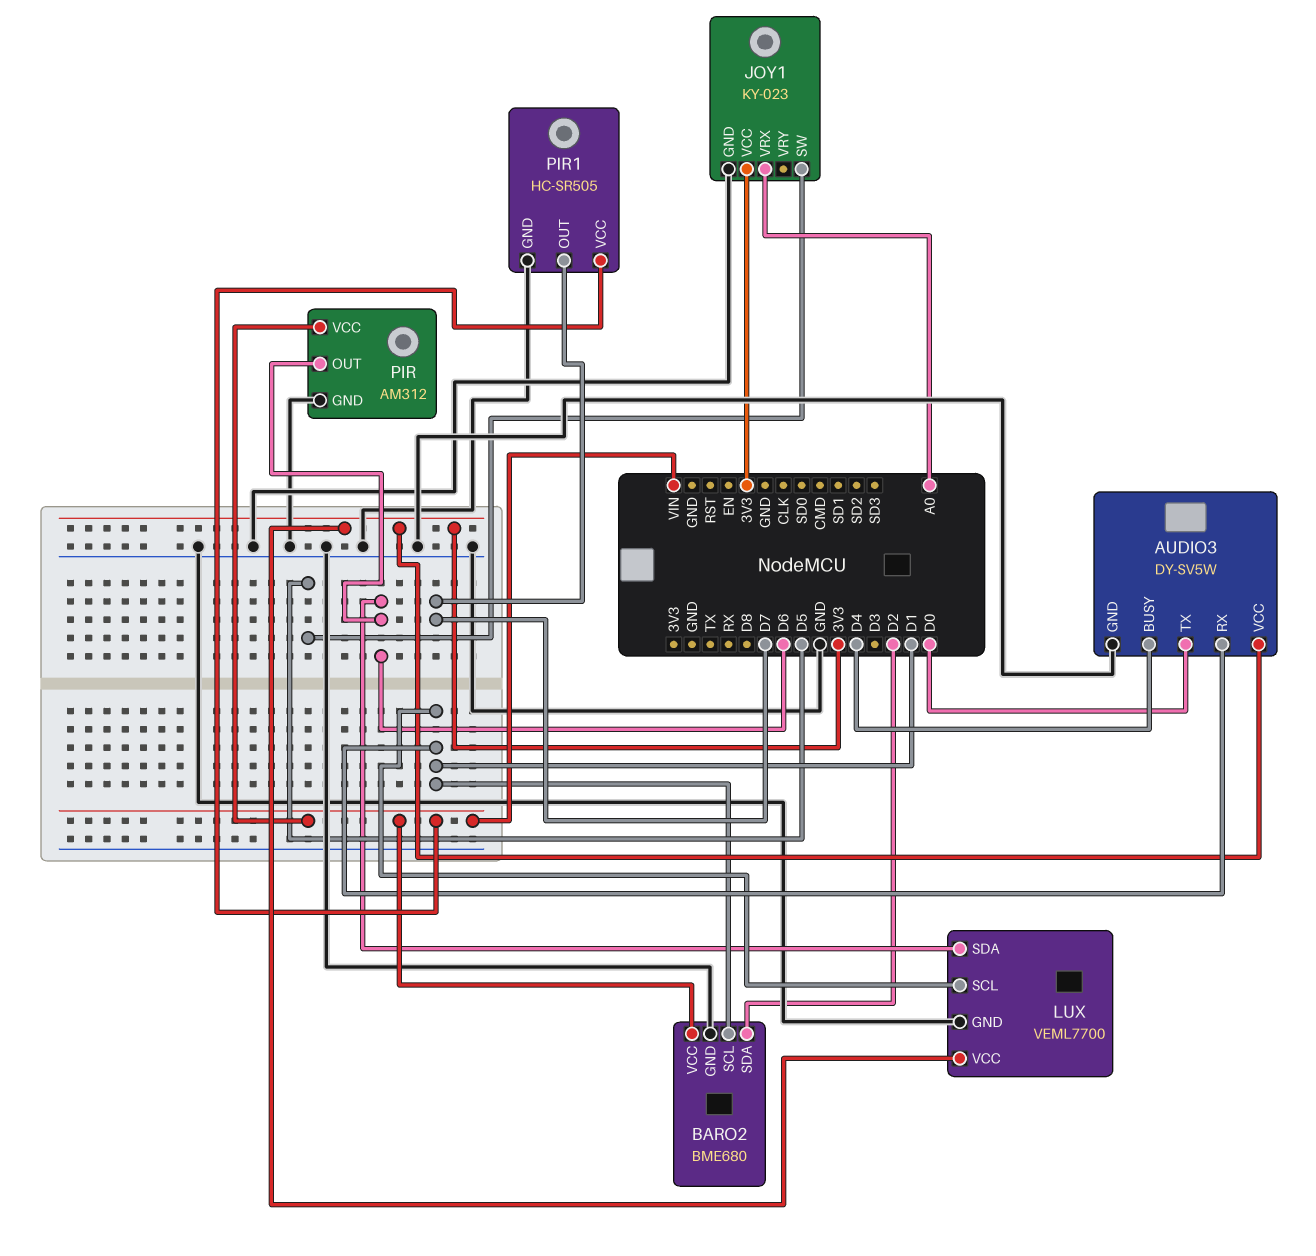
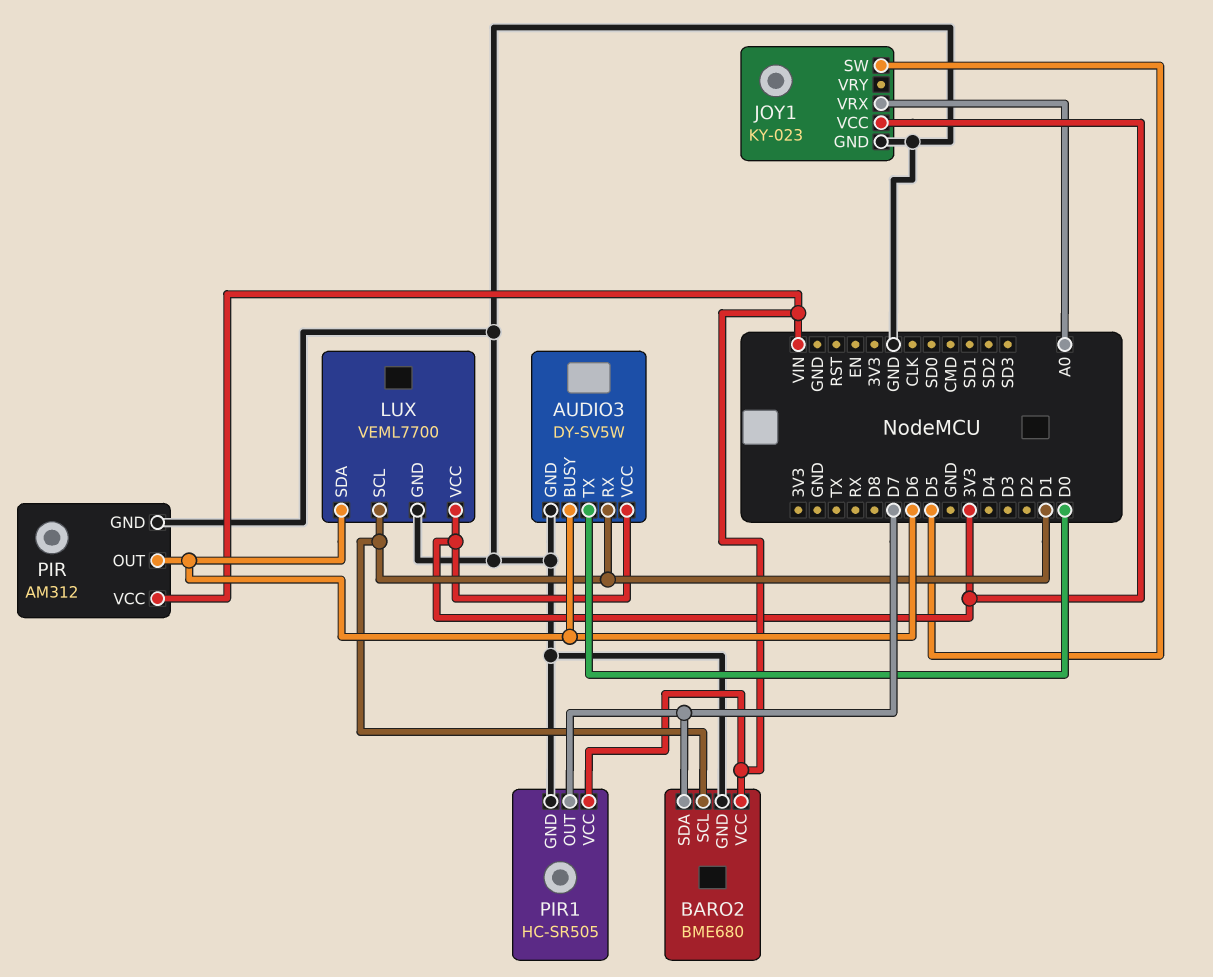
AUDIO3 pin BUSY: D4 -> D6
BARO2 pin SDA: D2 -> D7

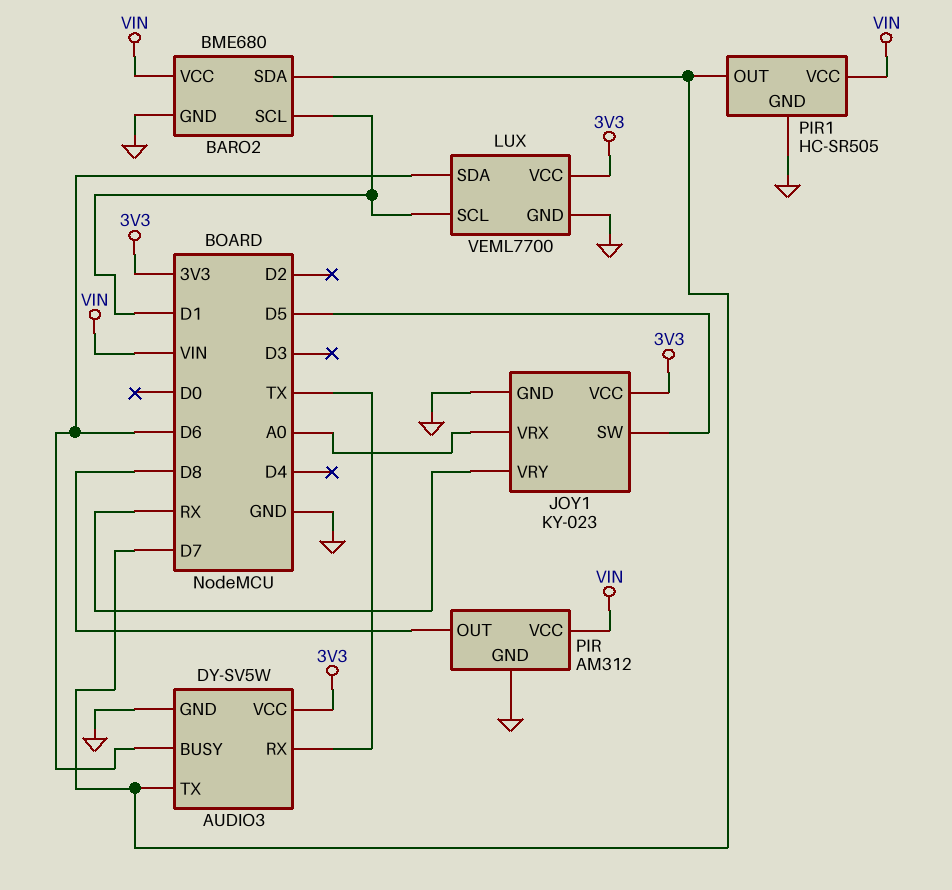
AUDIO3 pin RX: D1 -> TX
AUDIO3 pin TX: D0 -> D7
JOY1 pin VRY: none -> RX
PIR pin OUT: D6 -> D8

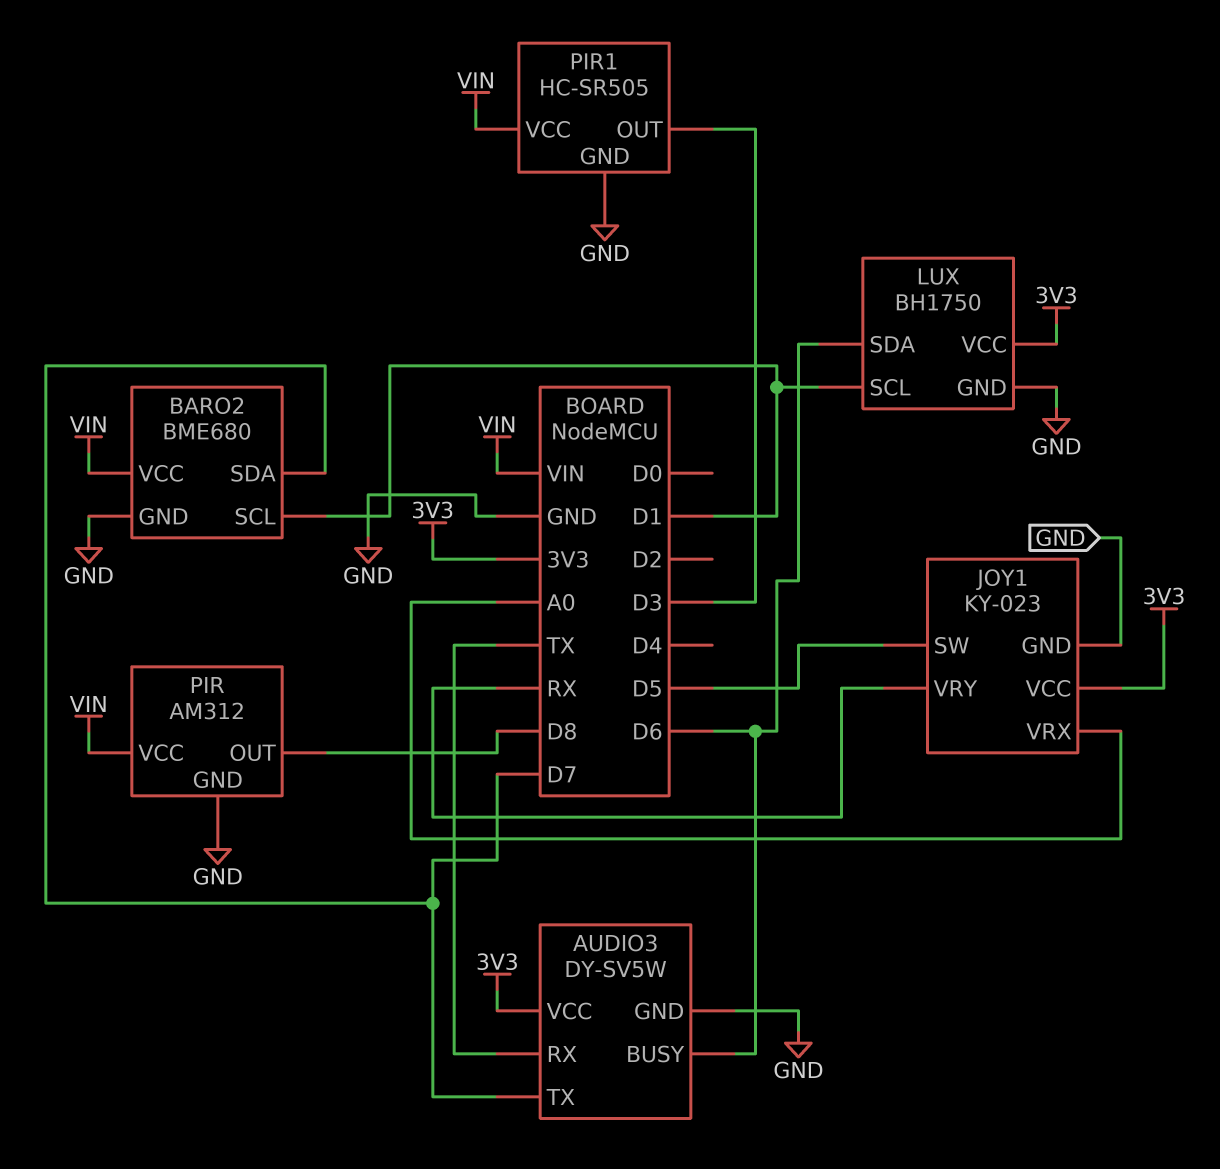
LUX: VEML7700 -> BH1750
PIR1 pin OUT: D7 -> D3

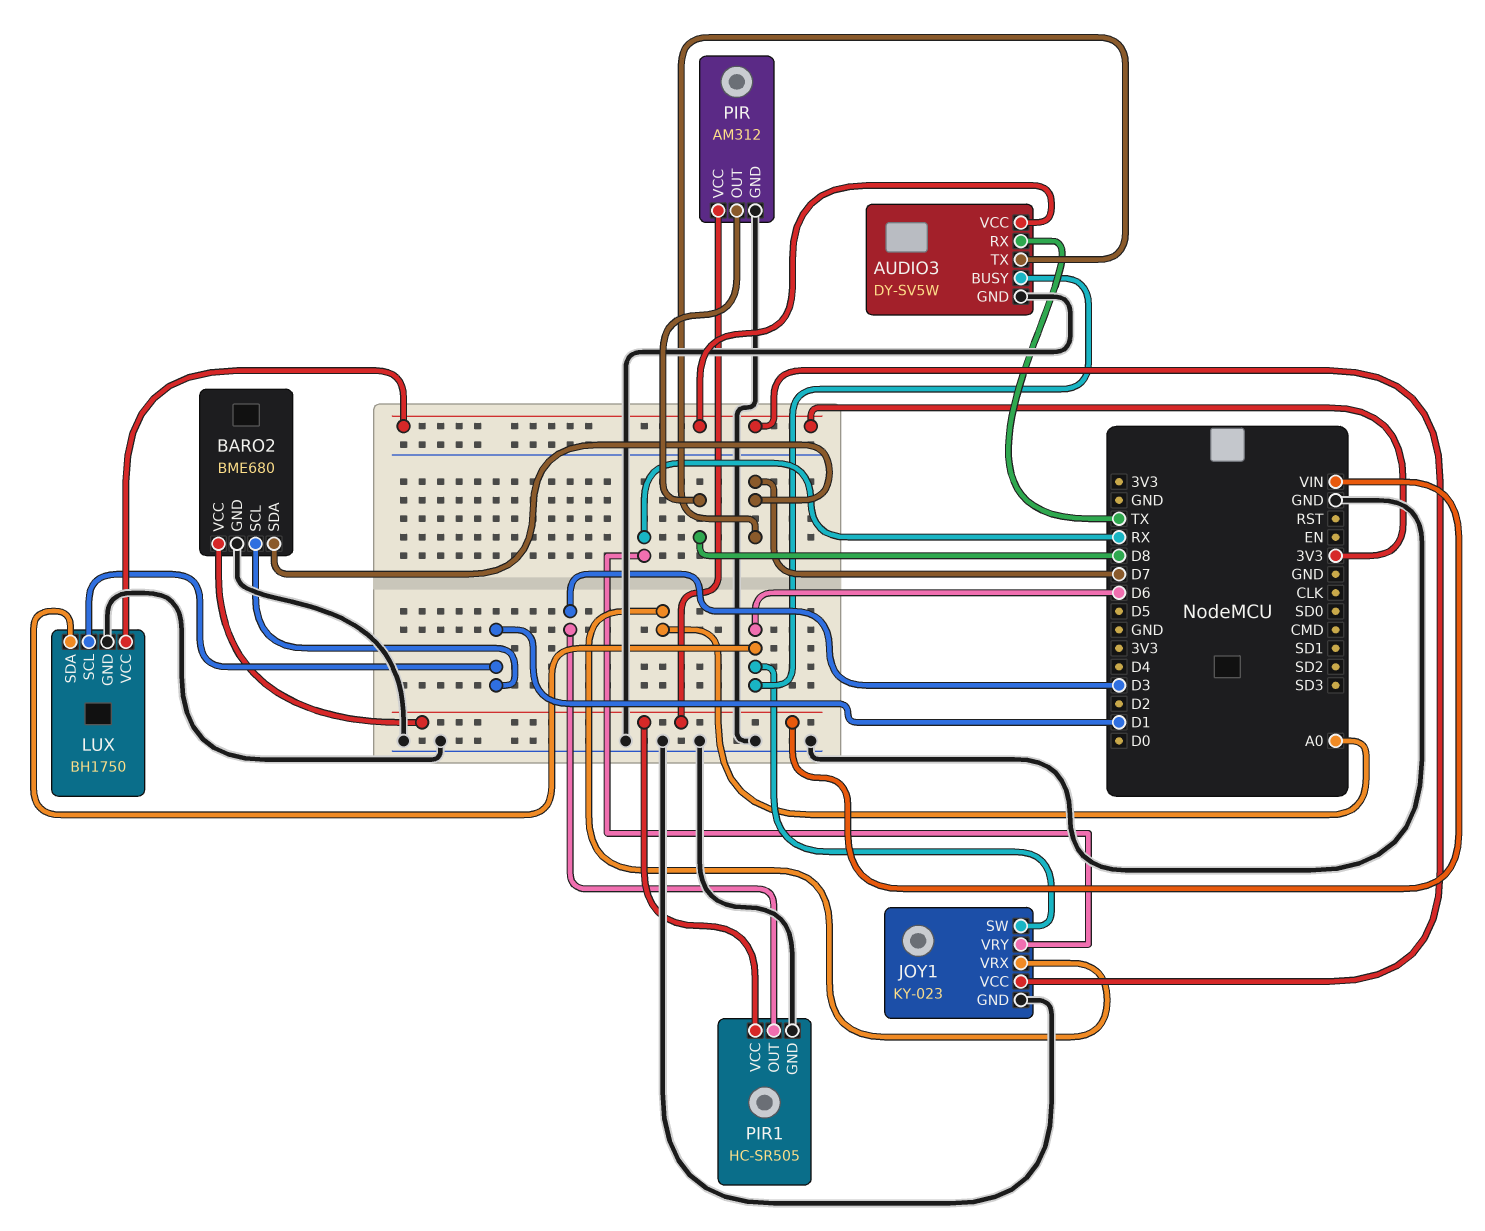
JOY1 pin SW: D5 -> D6

